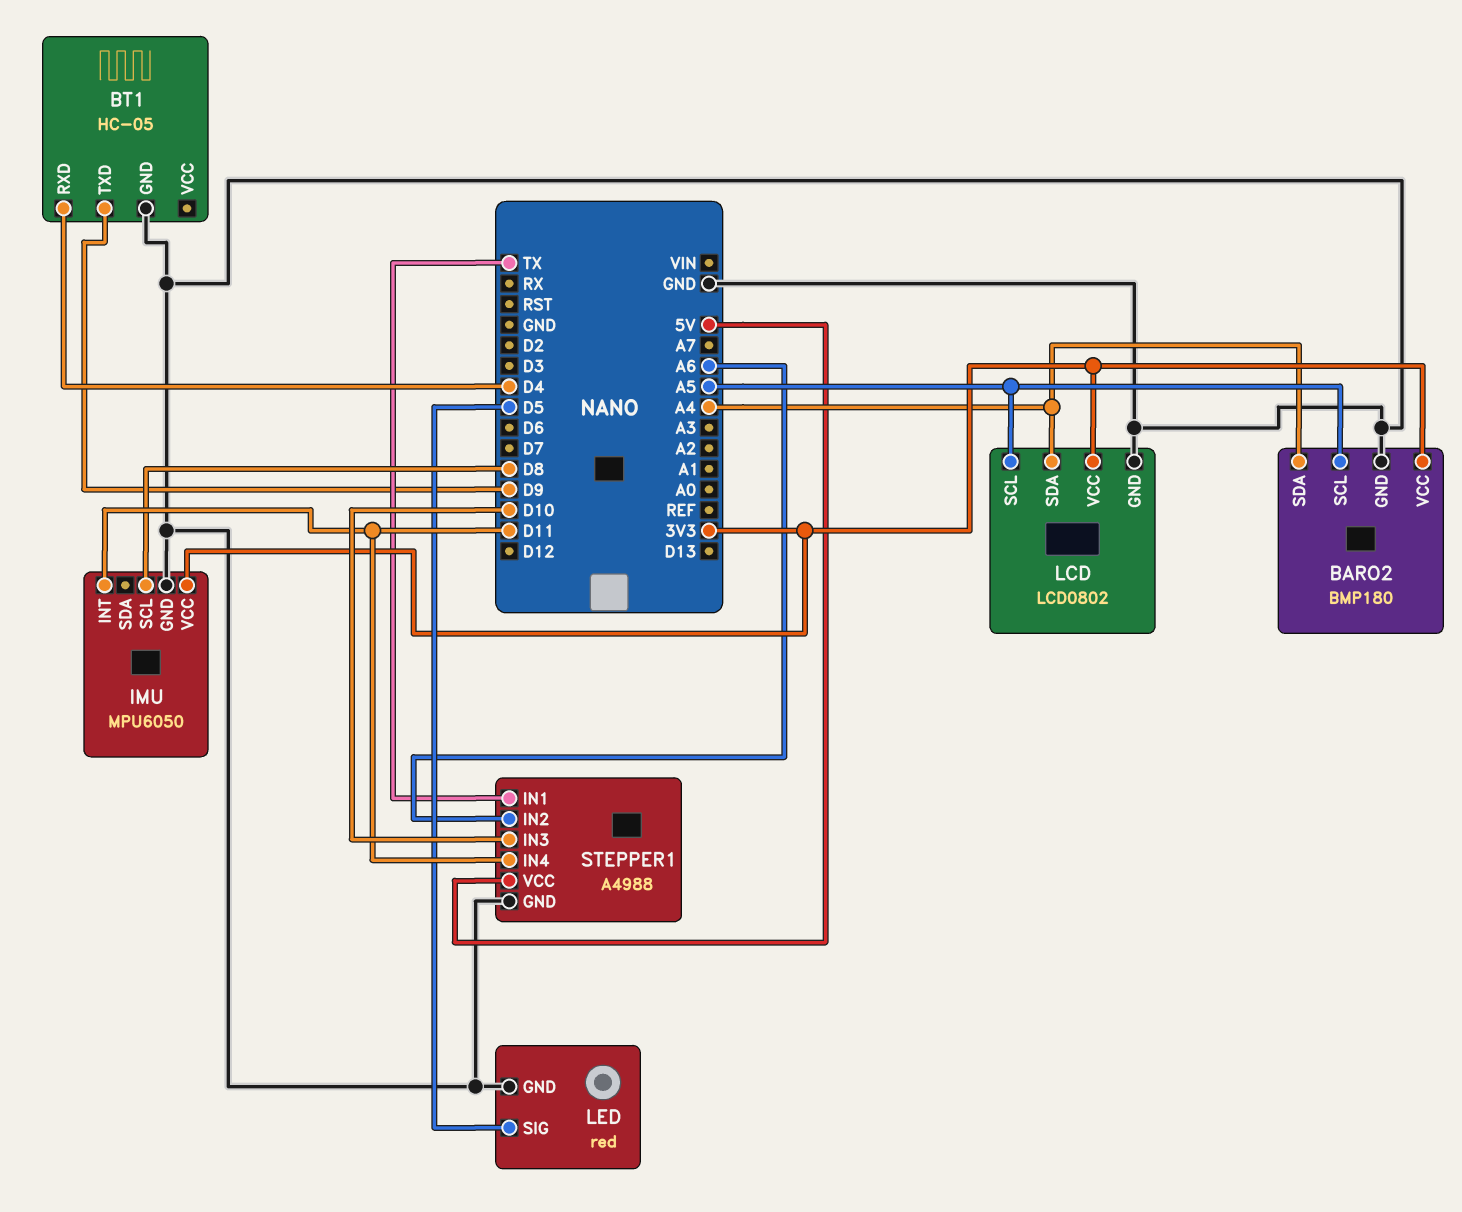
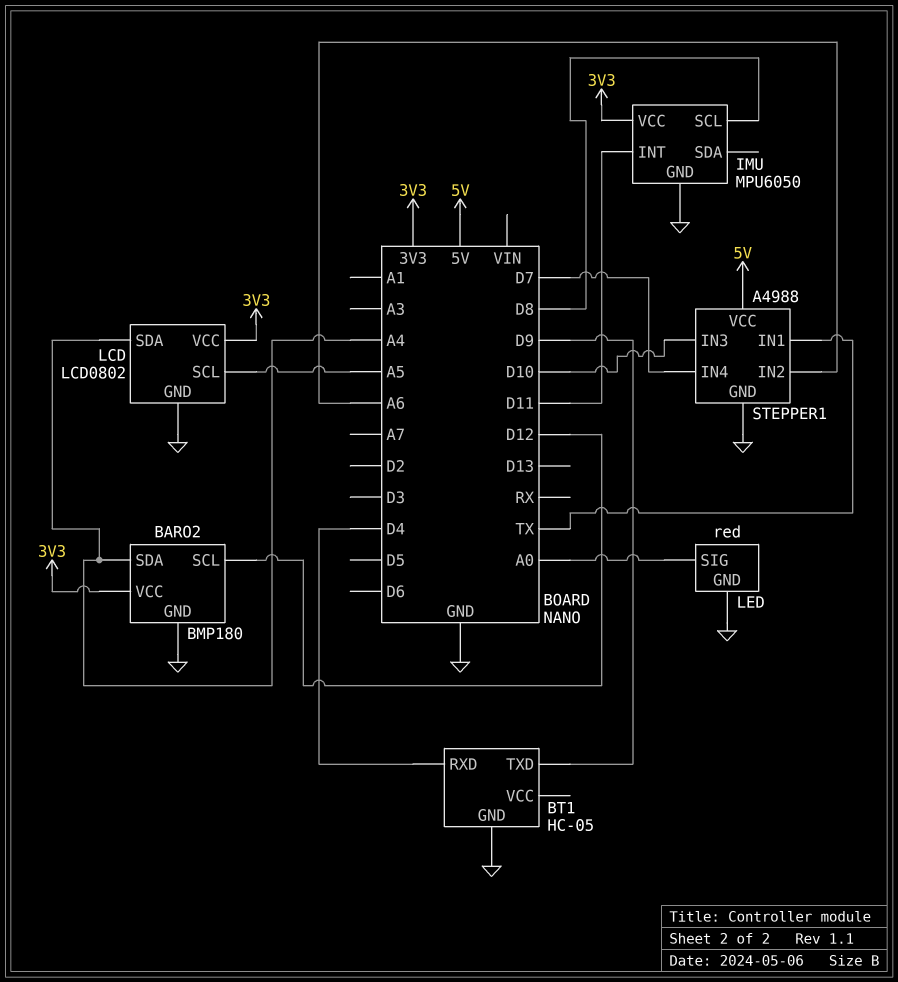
BARO2 pin SCL: A5 -> D12
LED pin SIG: D5 -> A0
STEPPER1 pin IN4: D11 -> D7

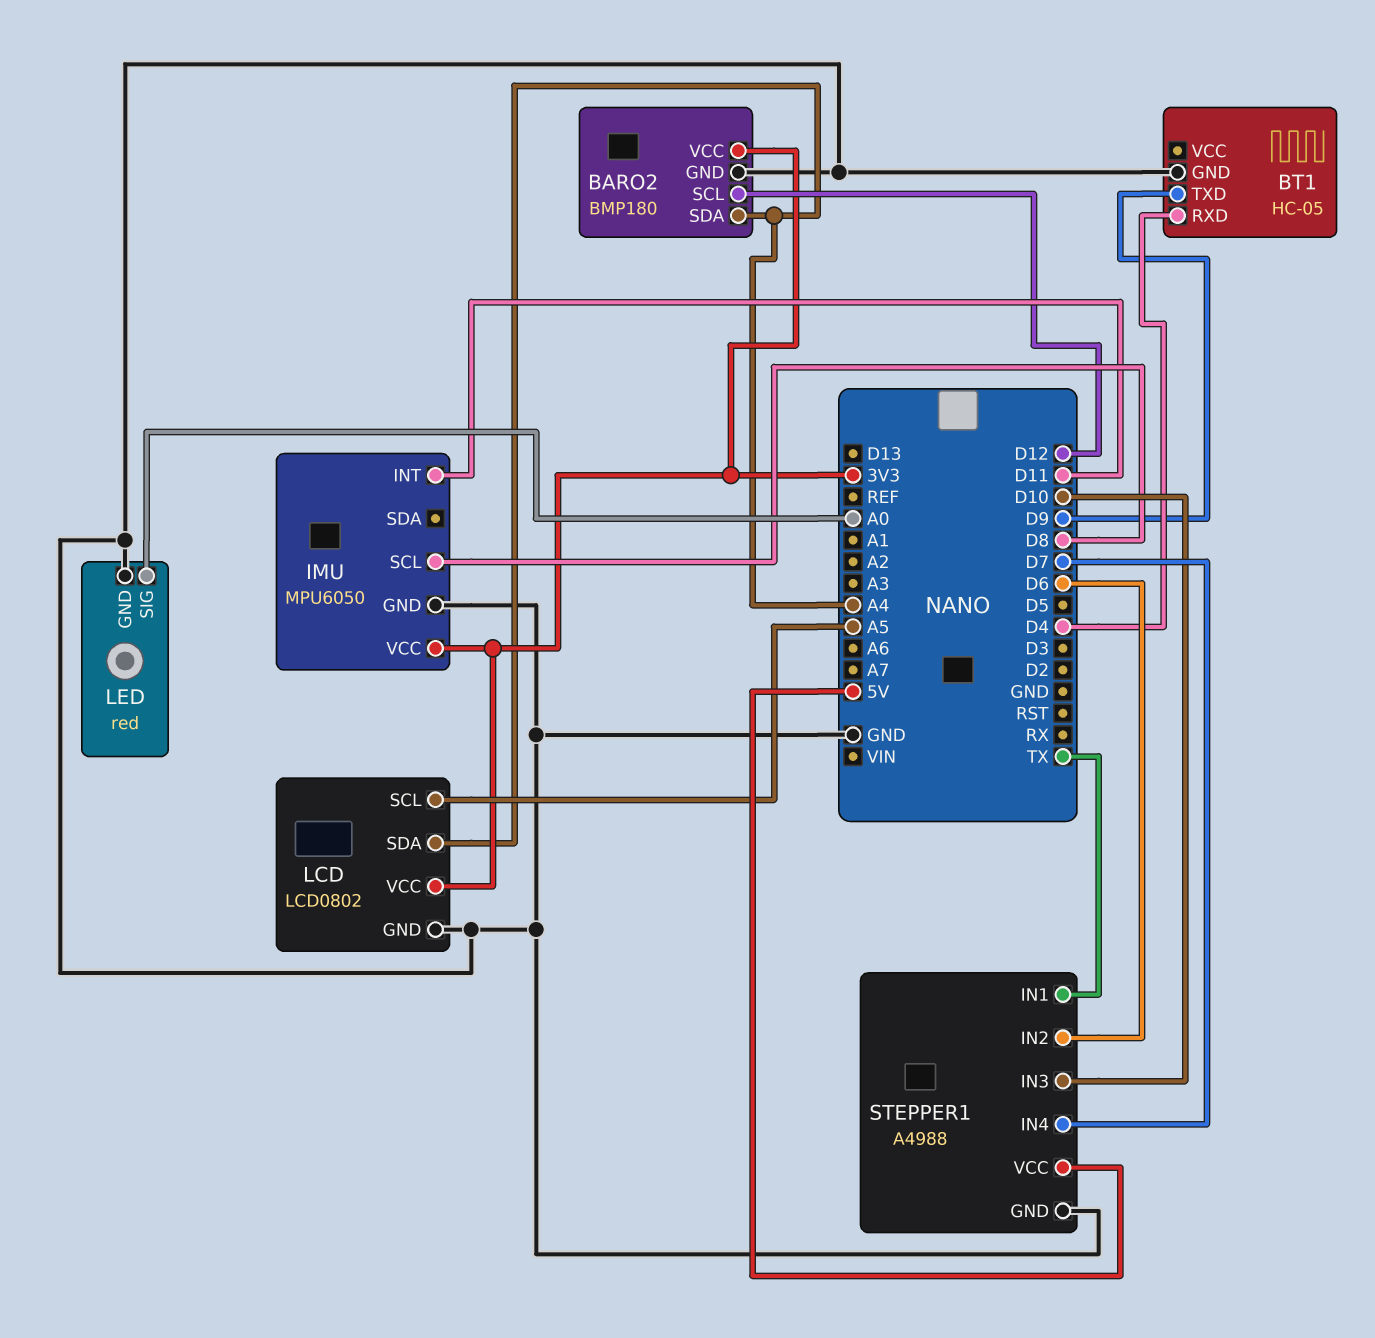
STEPPER1 pin IN2: A6 -> D6

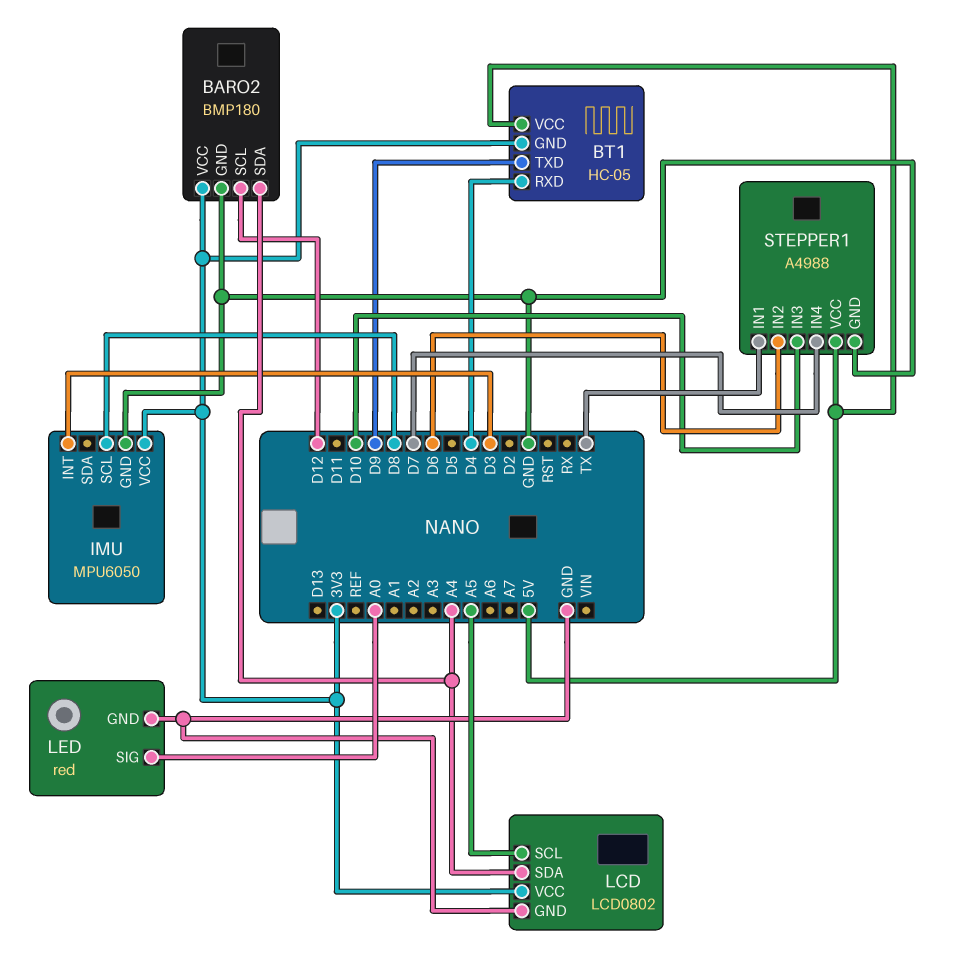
BT1 pin GND: GND -> 3V3
BT1 pin VCC: none -> 5V
IMU pin INT: D11 -> D3

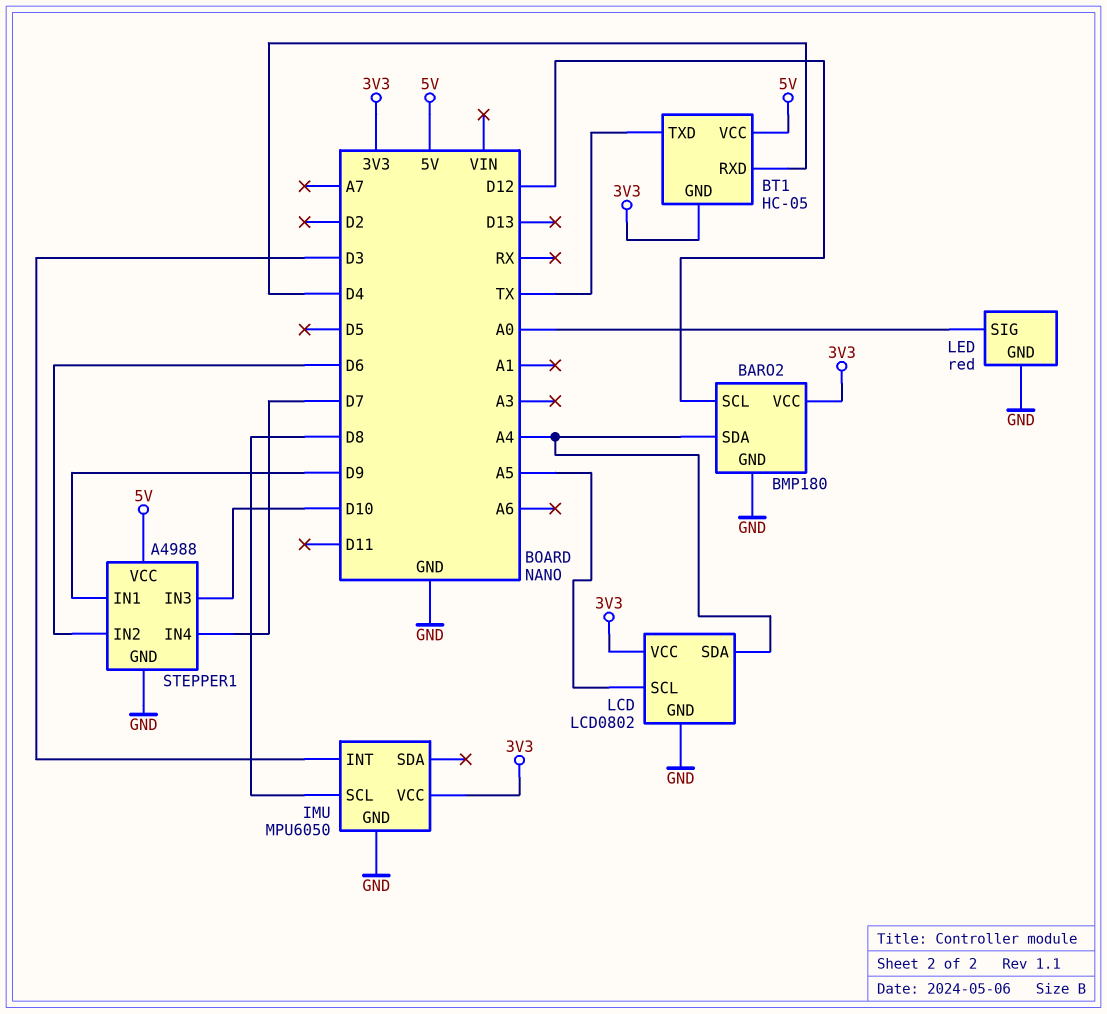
BT1 pin TXD: D9 -> TX
STEPPER1 pin IN1: TX -> D9

